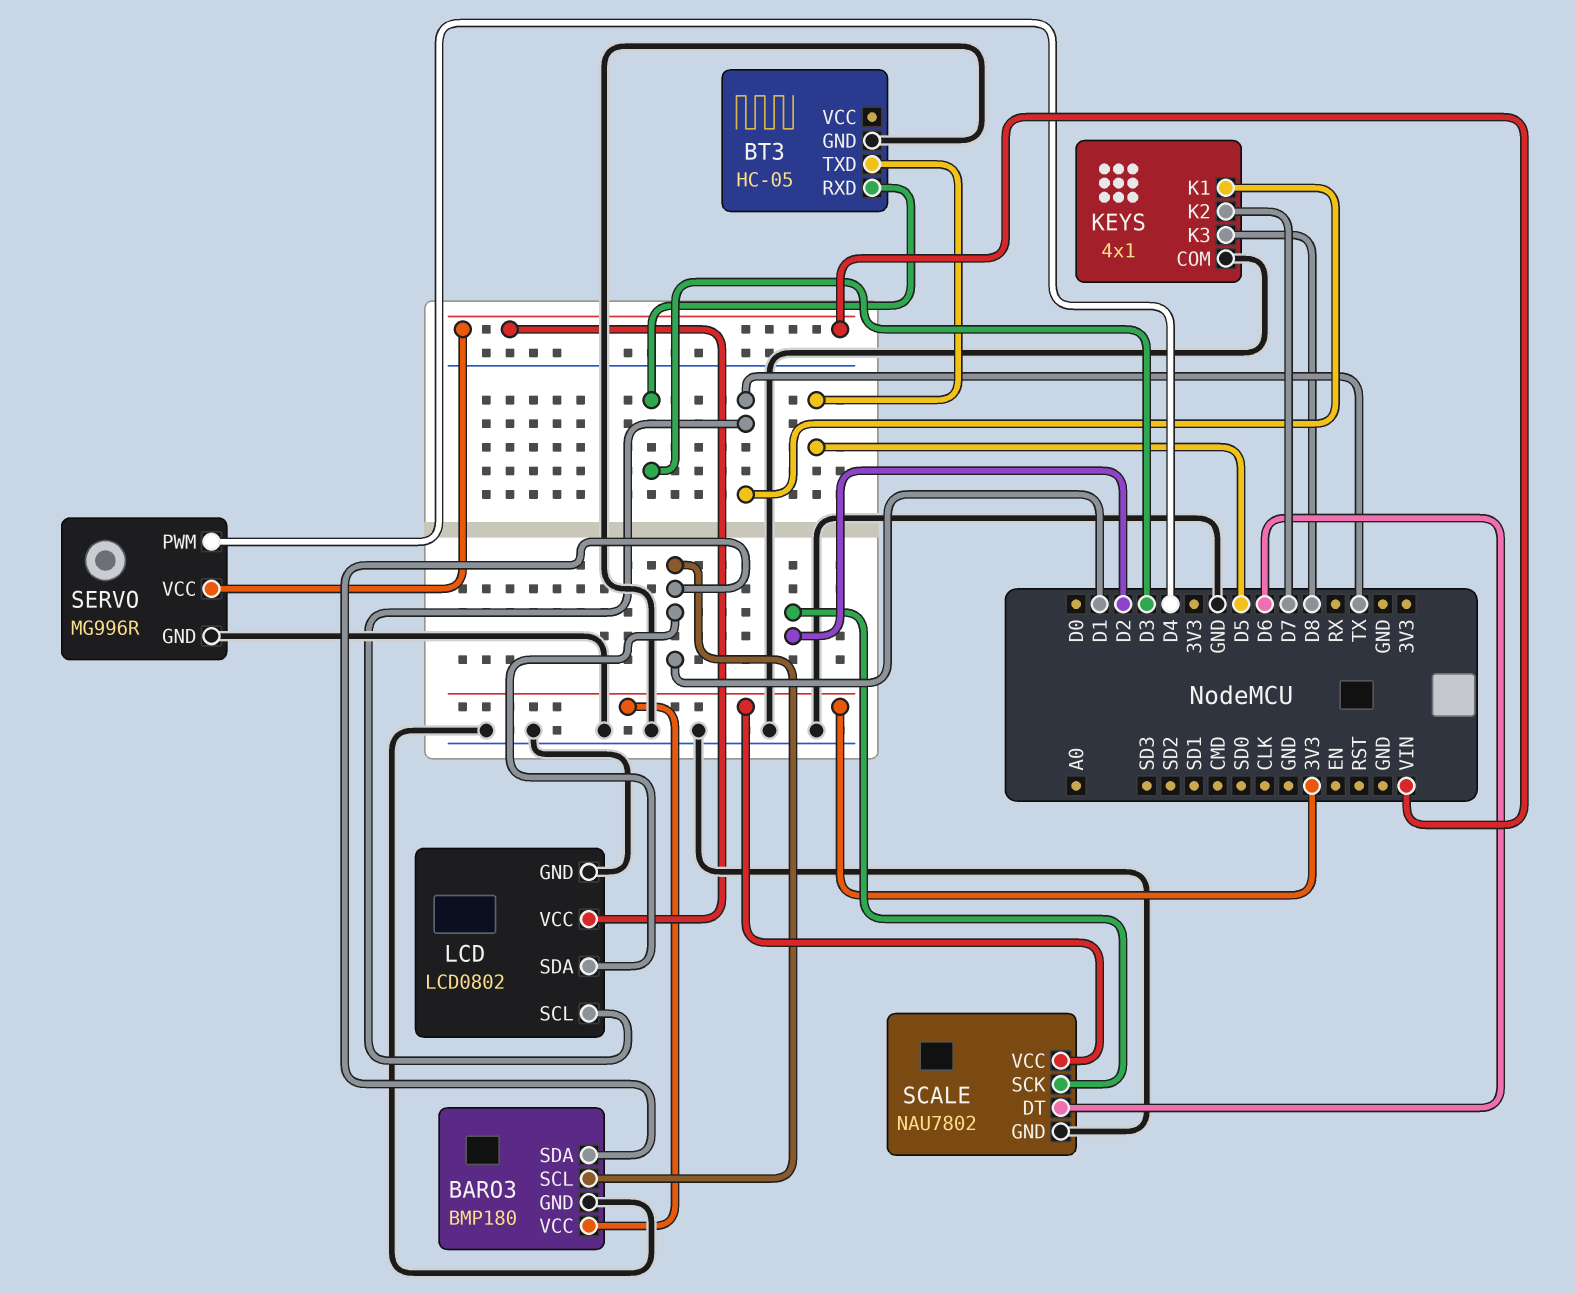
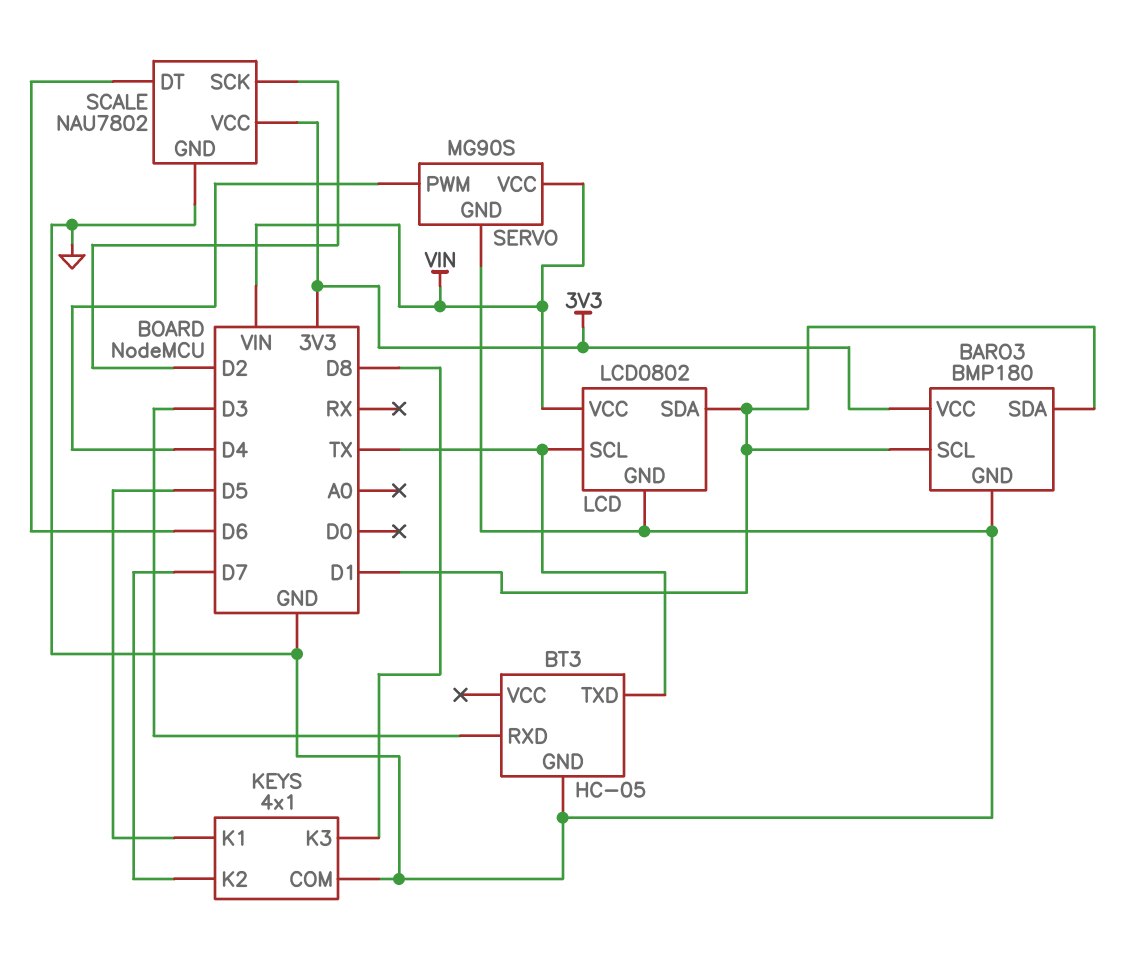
BT3 pin TXD: D5 -> TX
KEYS pin K1: TX -> D5
SERVO: MG996R -> MG90S

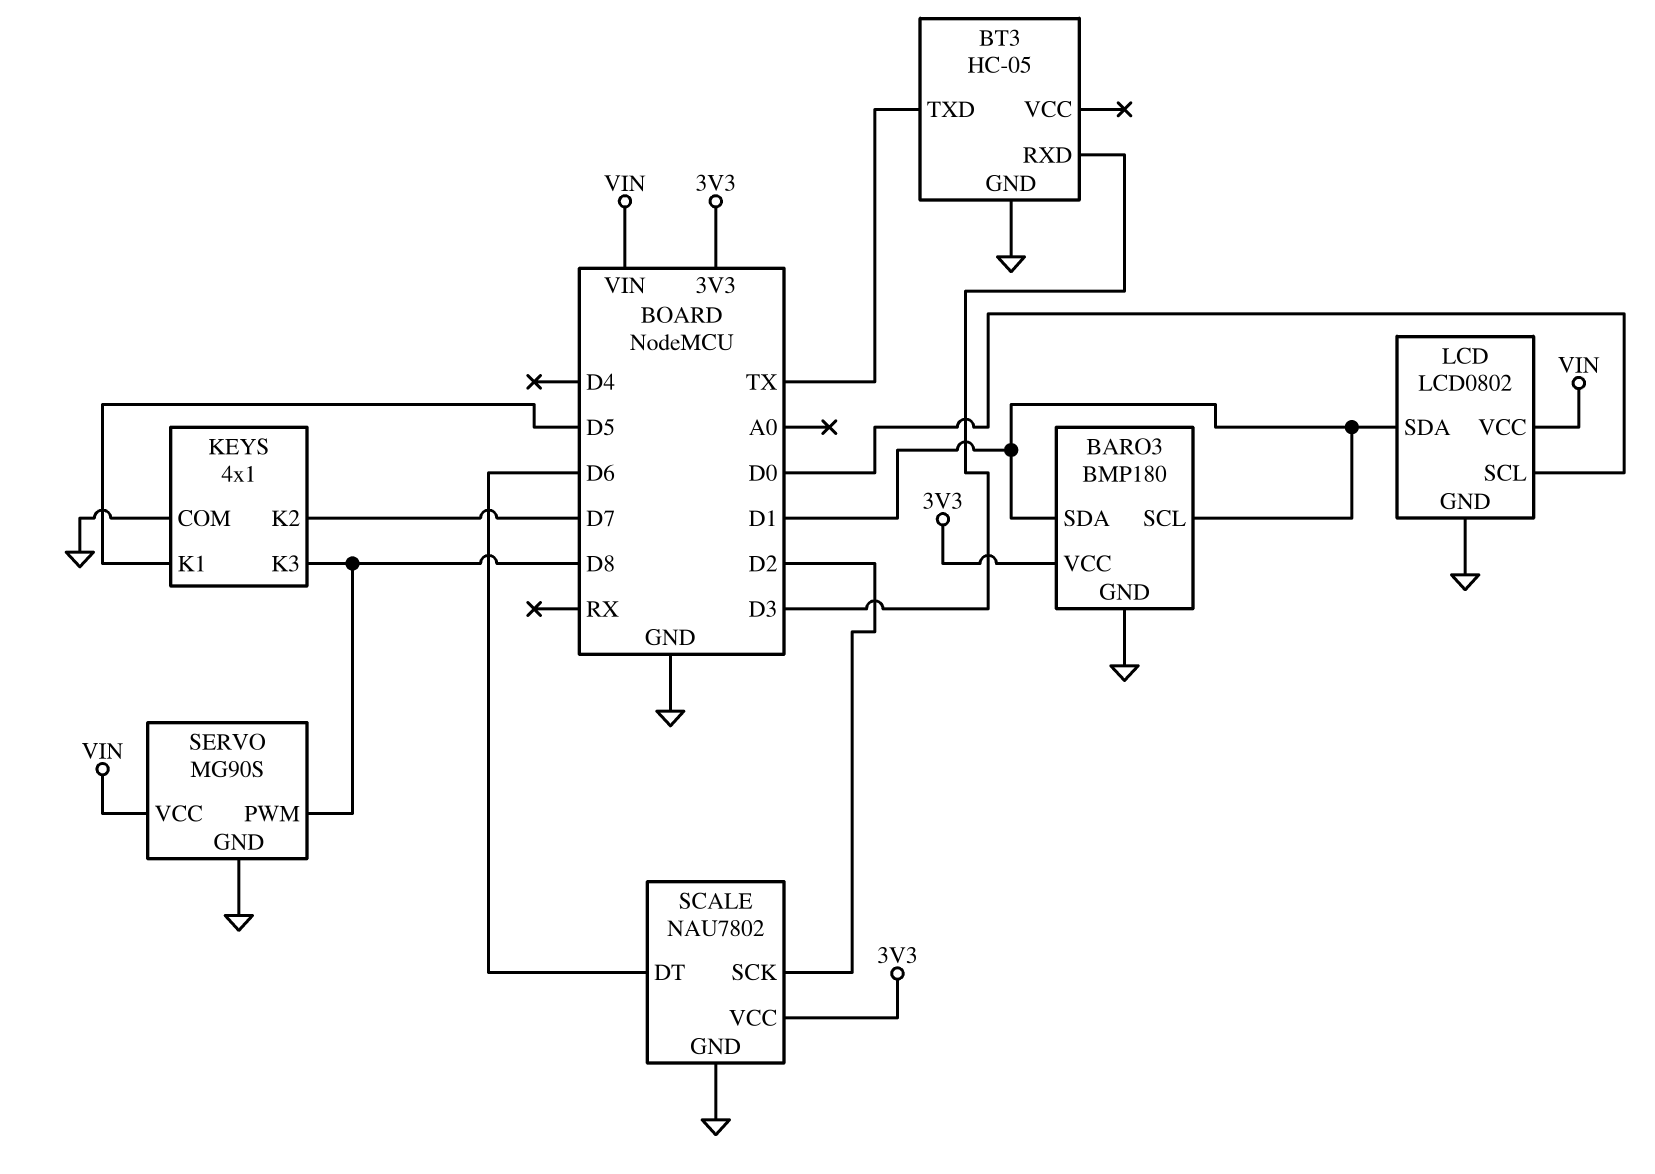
LCD pin SCL: TX -> D0
SERVO pin PWM: D4 -> D8

